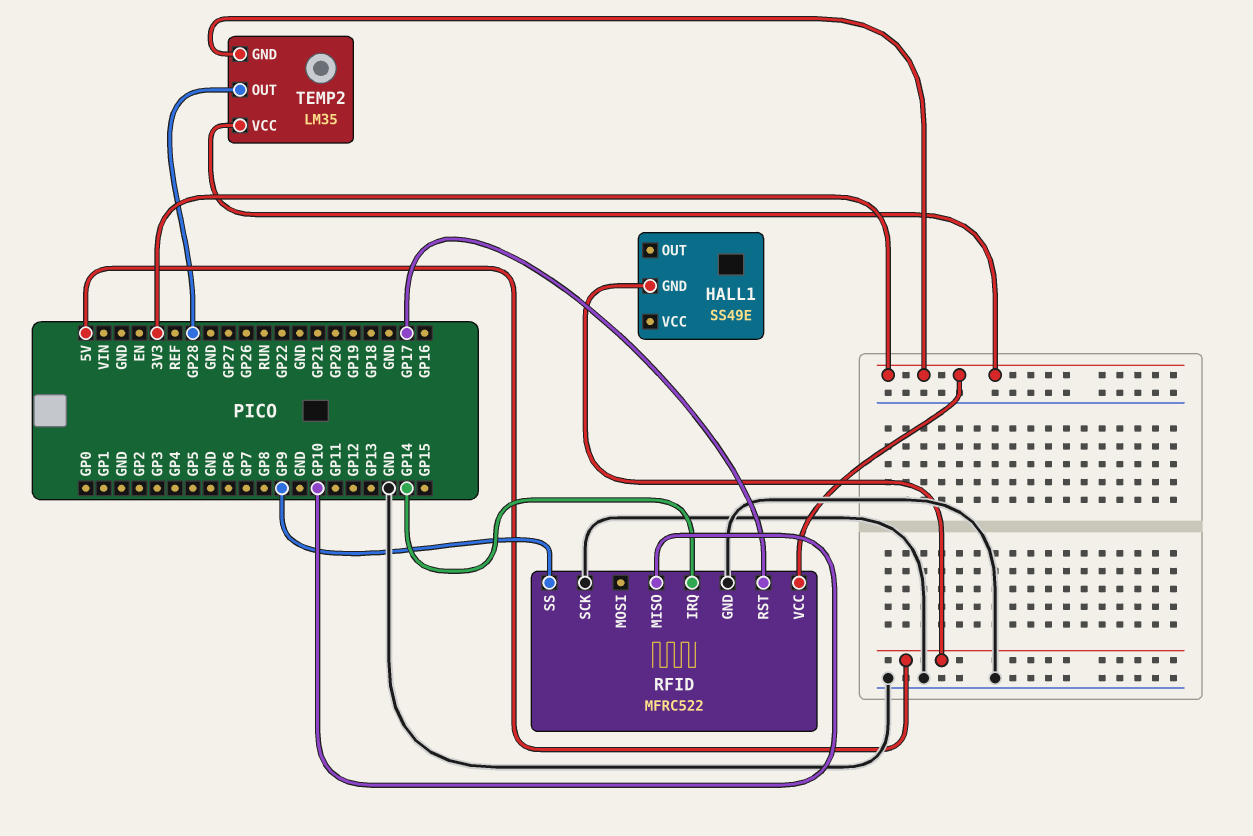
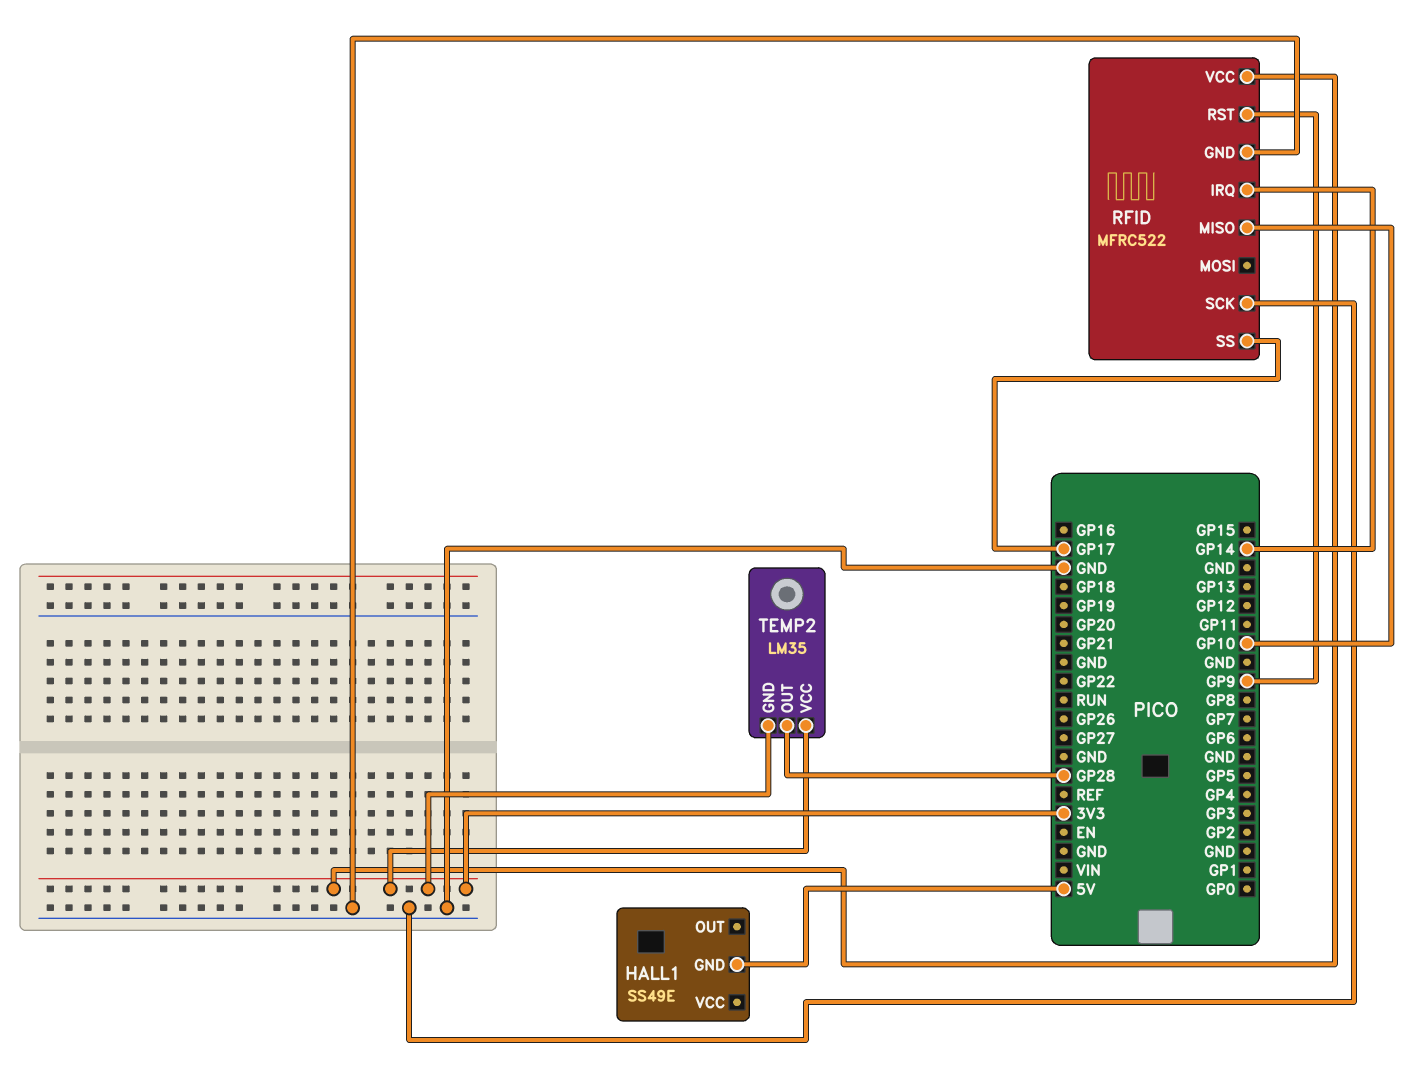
RFID pin RST: GP17 -> GP9
RFID pin SS: GP9 -> GP17

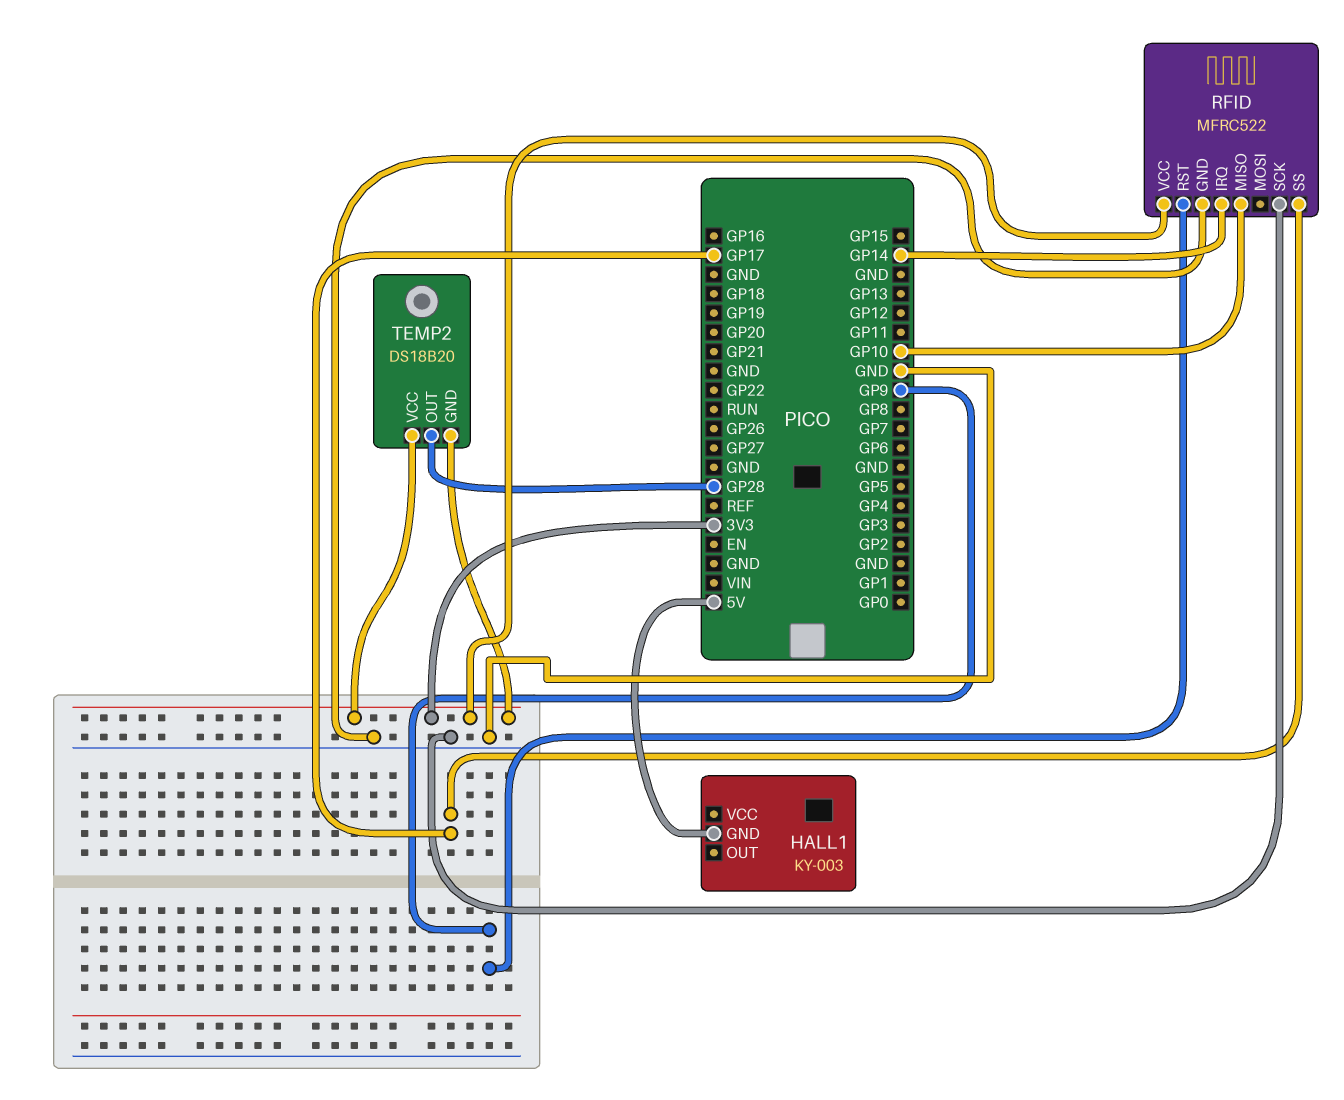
HALL1: SS49E -> KY-003
TEMP2: LM35 -> DS18B20

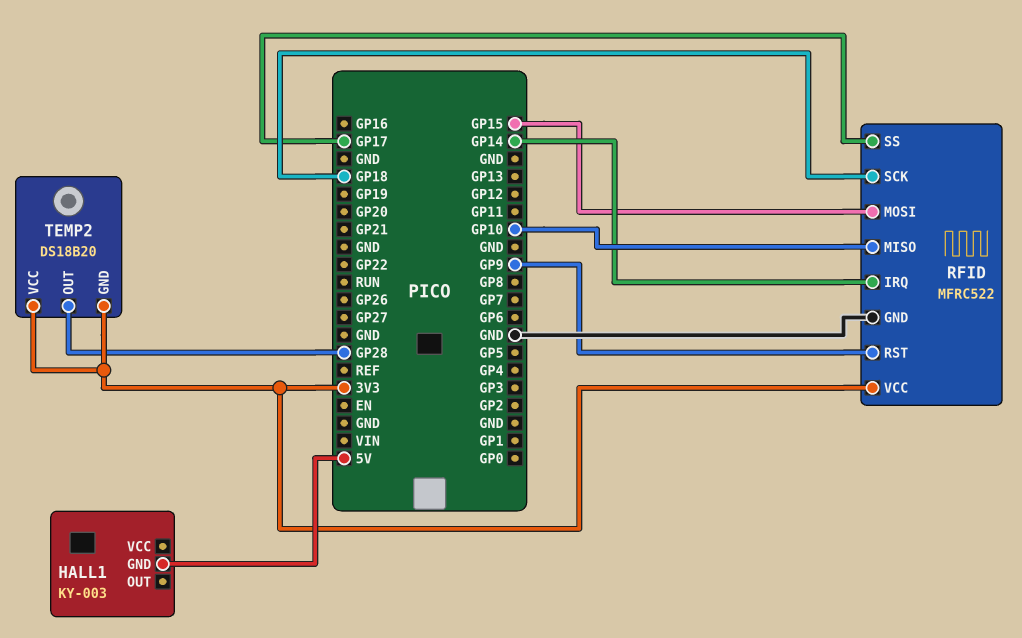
RFID pin MOSI: none -> GP15
RFID pin SCK: GND -> GP18

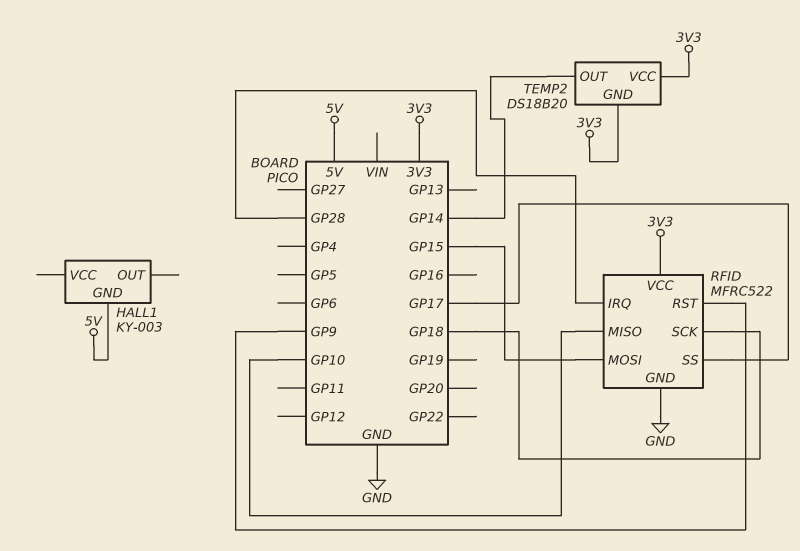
RFID pin IRQ: GP14 -> GP28
TEMP2 pin OUT: GP28 -> GP14

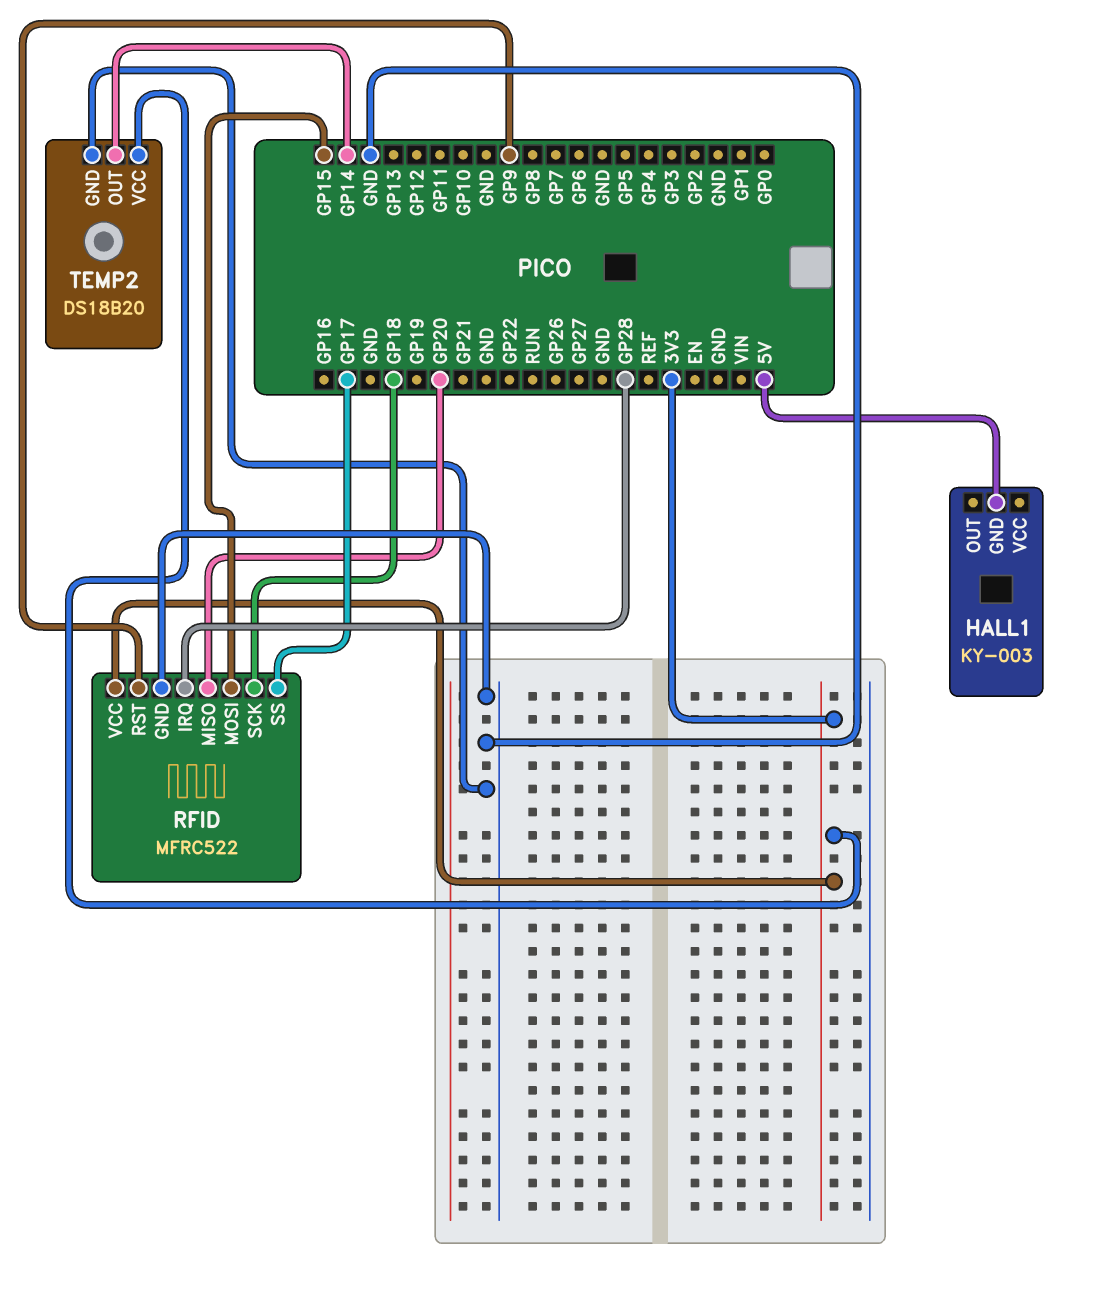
RFID pin MISO: GP10 -> GP20
TEMP2 pin GND: 3V3 -> GND

